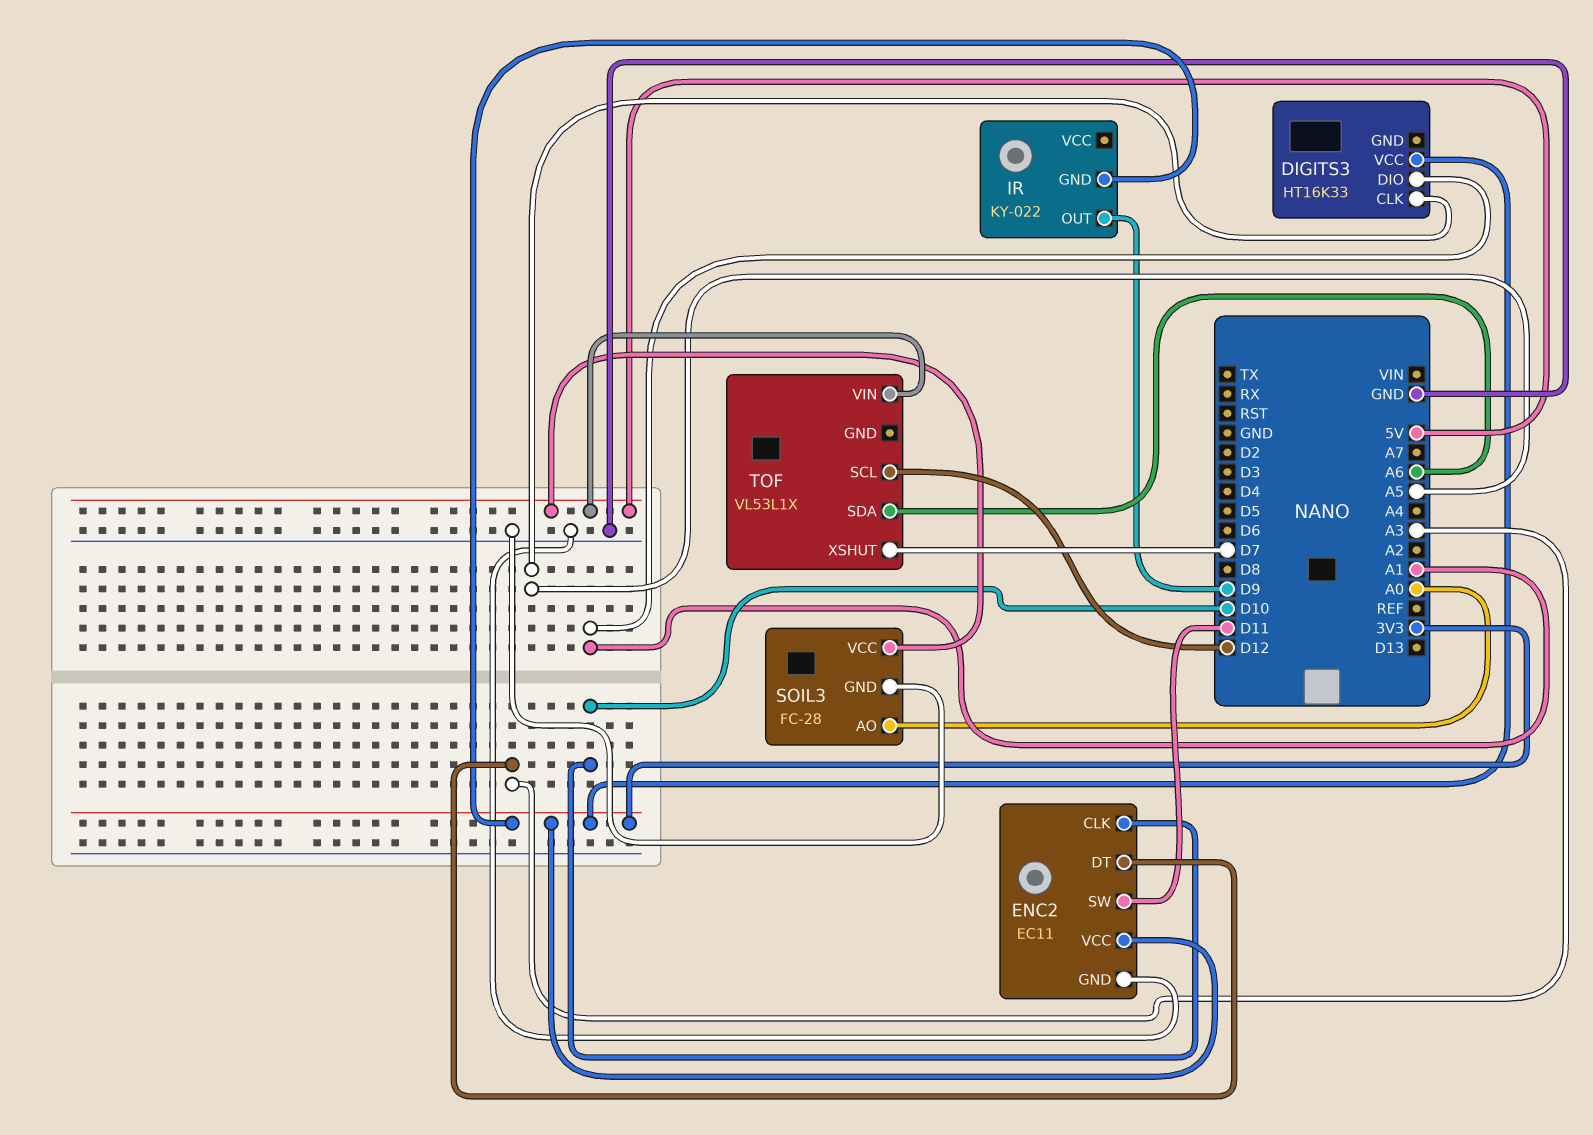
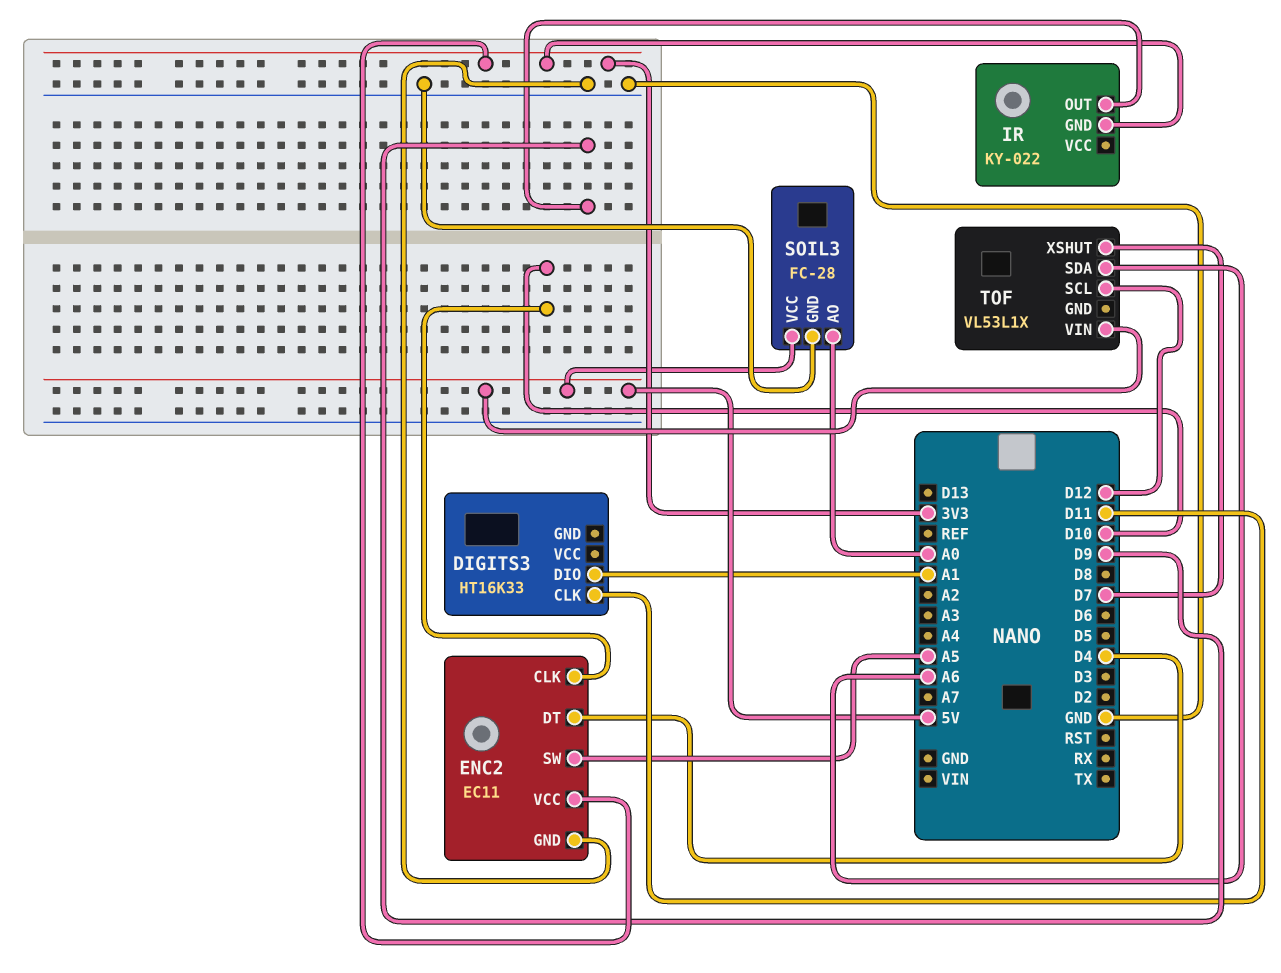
DIGITS3 pin CLK: A5 -> D11
DIGITS3 pin VCC: 3V3 -> none
ENC2 pin DT: A3 -> D4
ENC2 pin SW: D11 -> A5

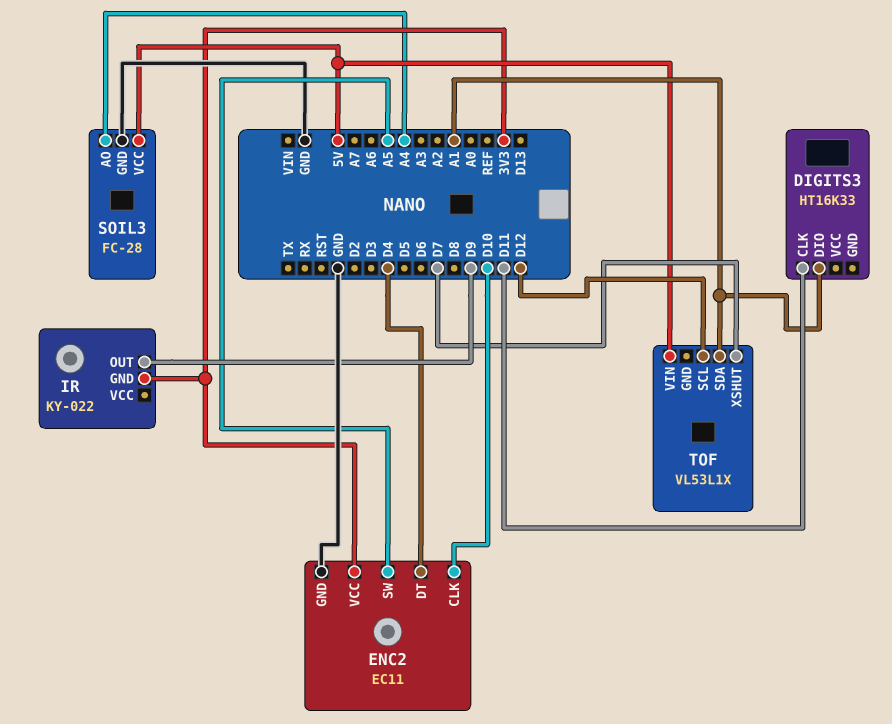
SOIL3 pin AO: A0 -> A4
TOF pin SDA: A6 -> A1

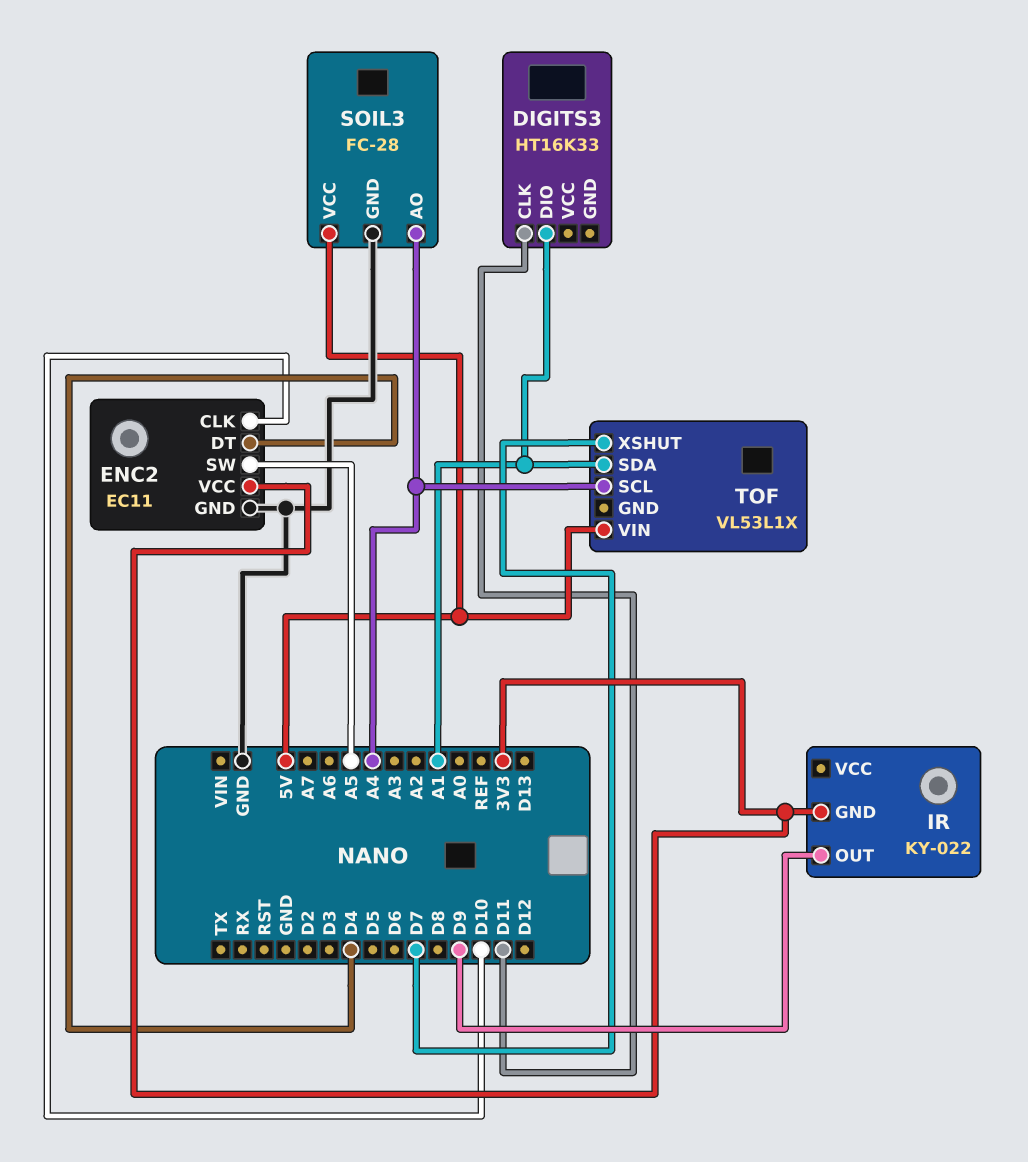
TOF pin SCL: D12 -> A4

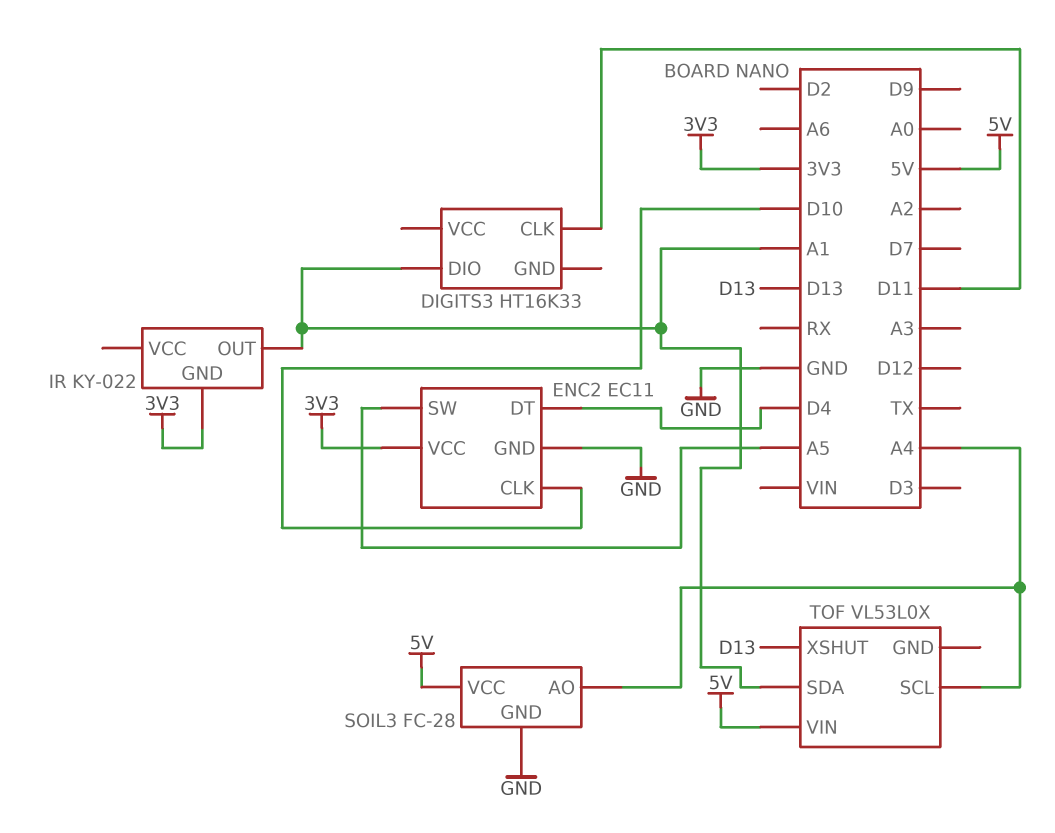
IR pin OUT: D9 -> A1
TOF: VL53L1X -> VL53L0X
TOF pin XSHUT: D7 -> D13

